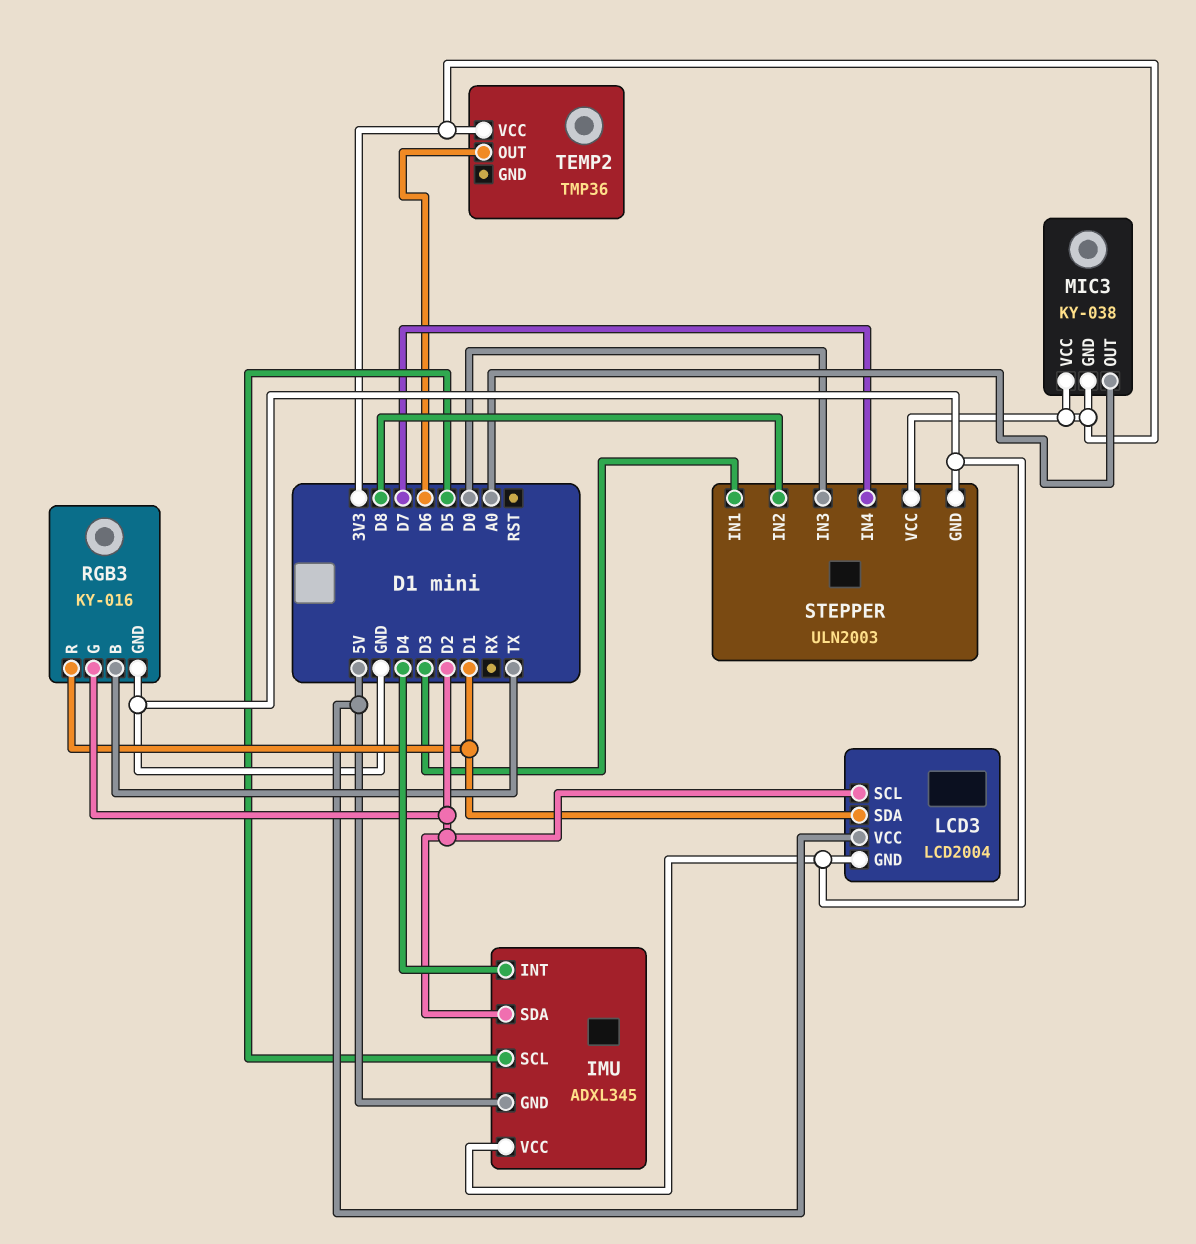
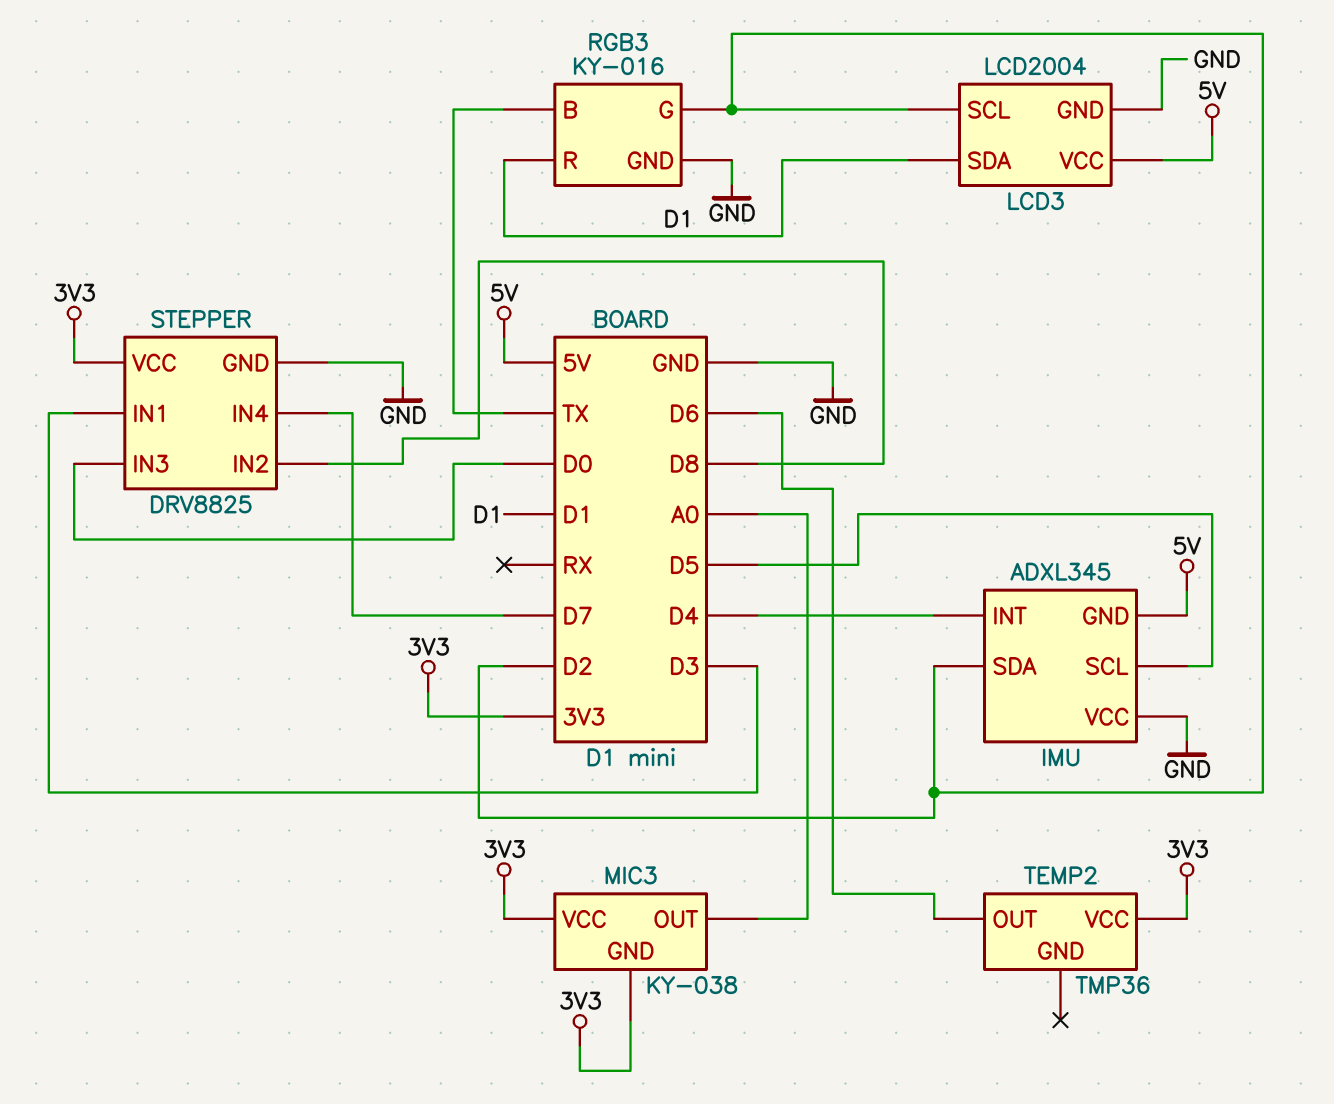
STEPPER: ULN2003 -> DRV8825

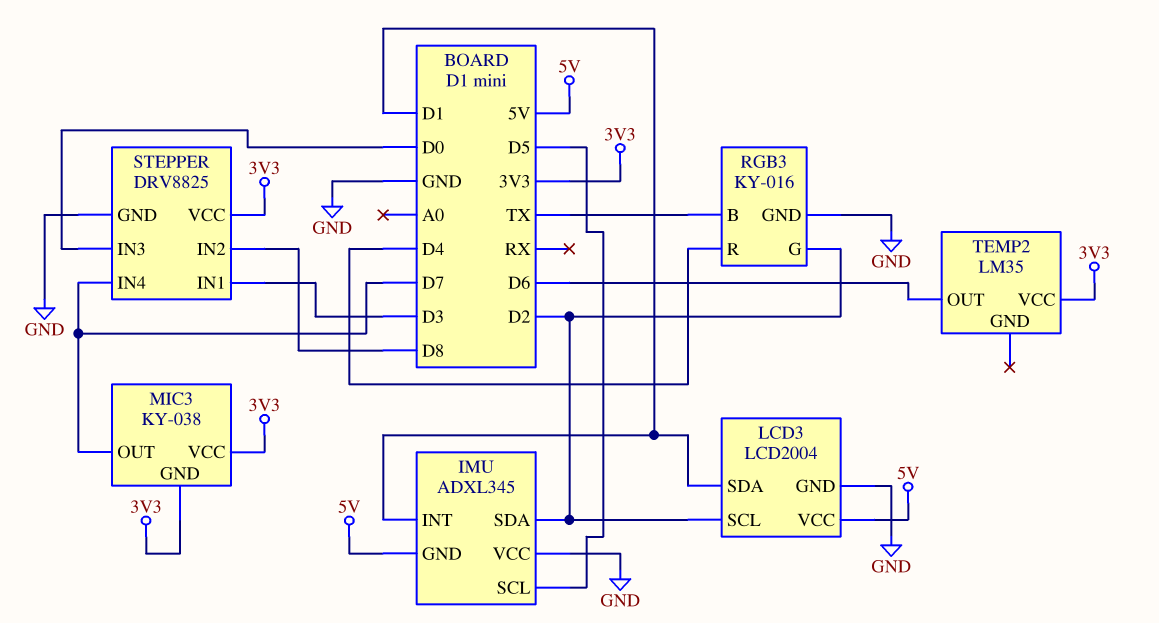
IMU pin INT: D4 -> D1
MIC3 pin OUT: A0 -> D7
RGB3 pin R: D1 -> D4
TEMP2: TMP36 -> LM35

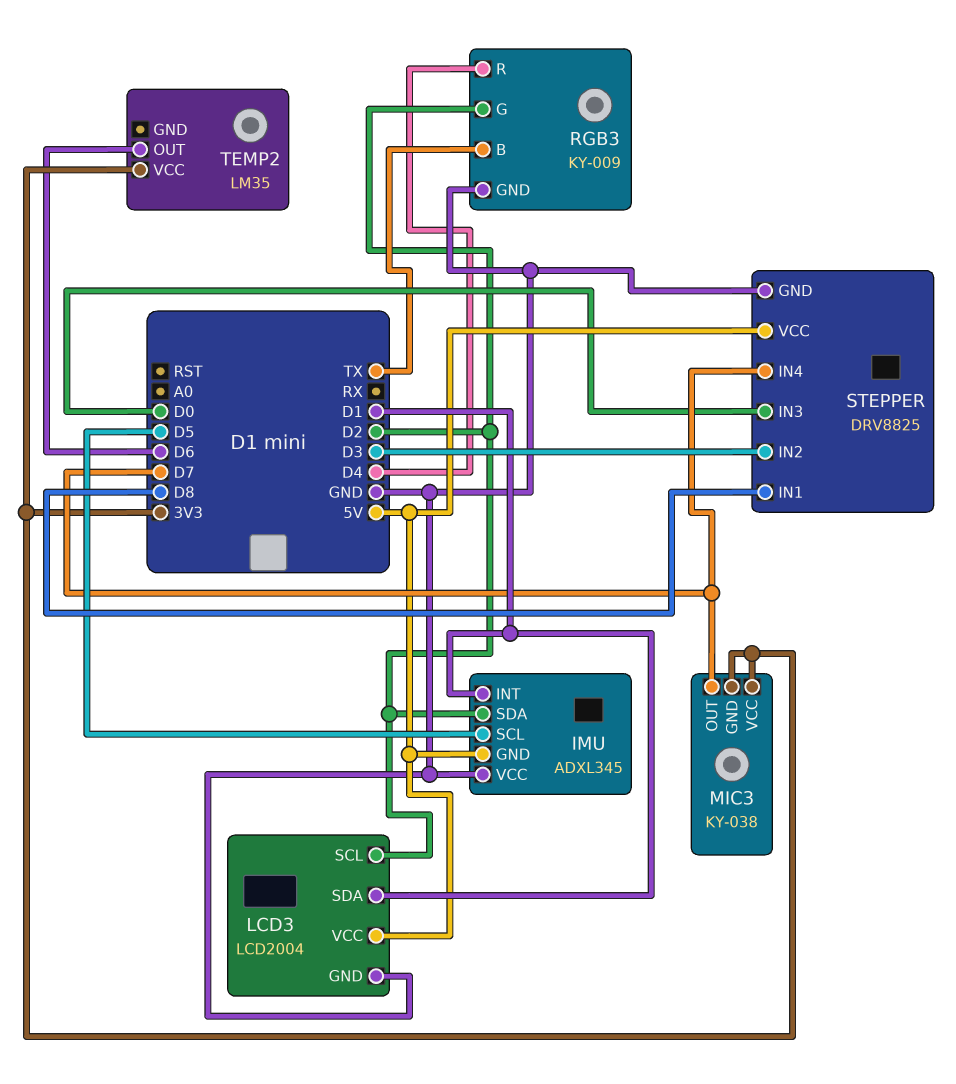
RGB3: KY-016 -> KY-009
STEPPER pin IN1: D3 -> D8
STEPPER pin IN2: D8 -> D3
STEPPER pin VCC: 3V3 -> 5V

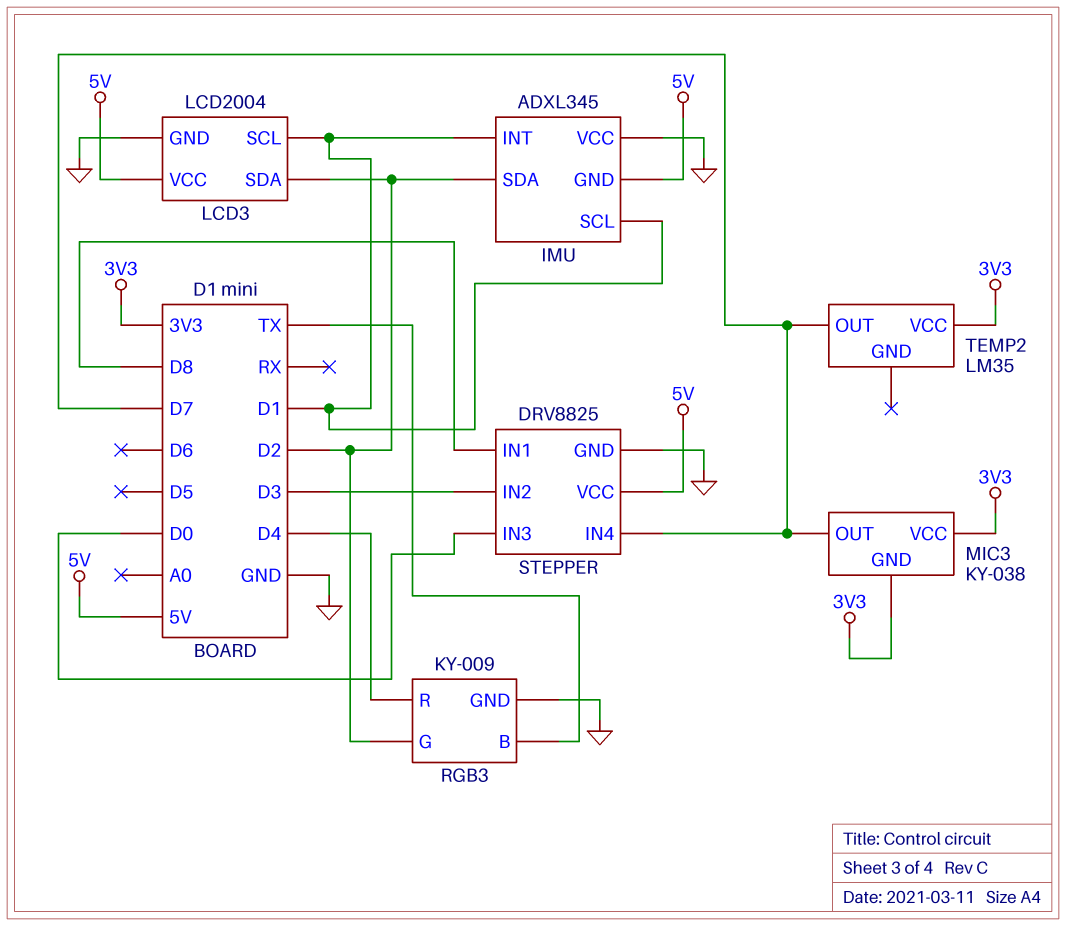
IMU pin SCL: D5 -> D1
LCD3 pin SCL: D2 -> D1
LCD3 pin SDA: D1 -> D2
TEMP2 pin OUT: D6 -> D7

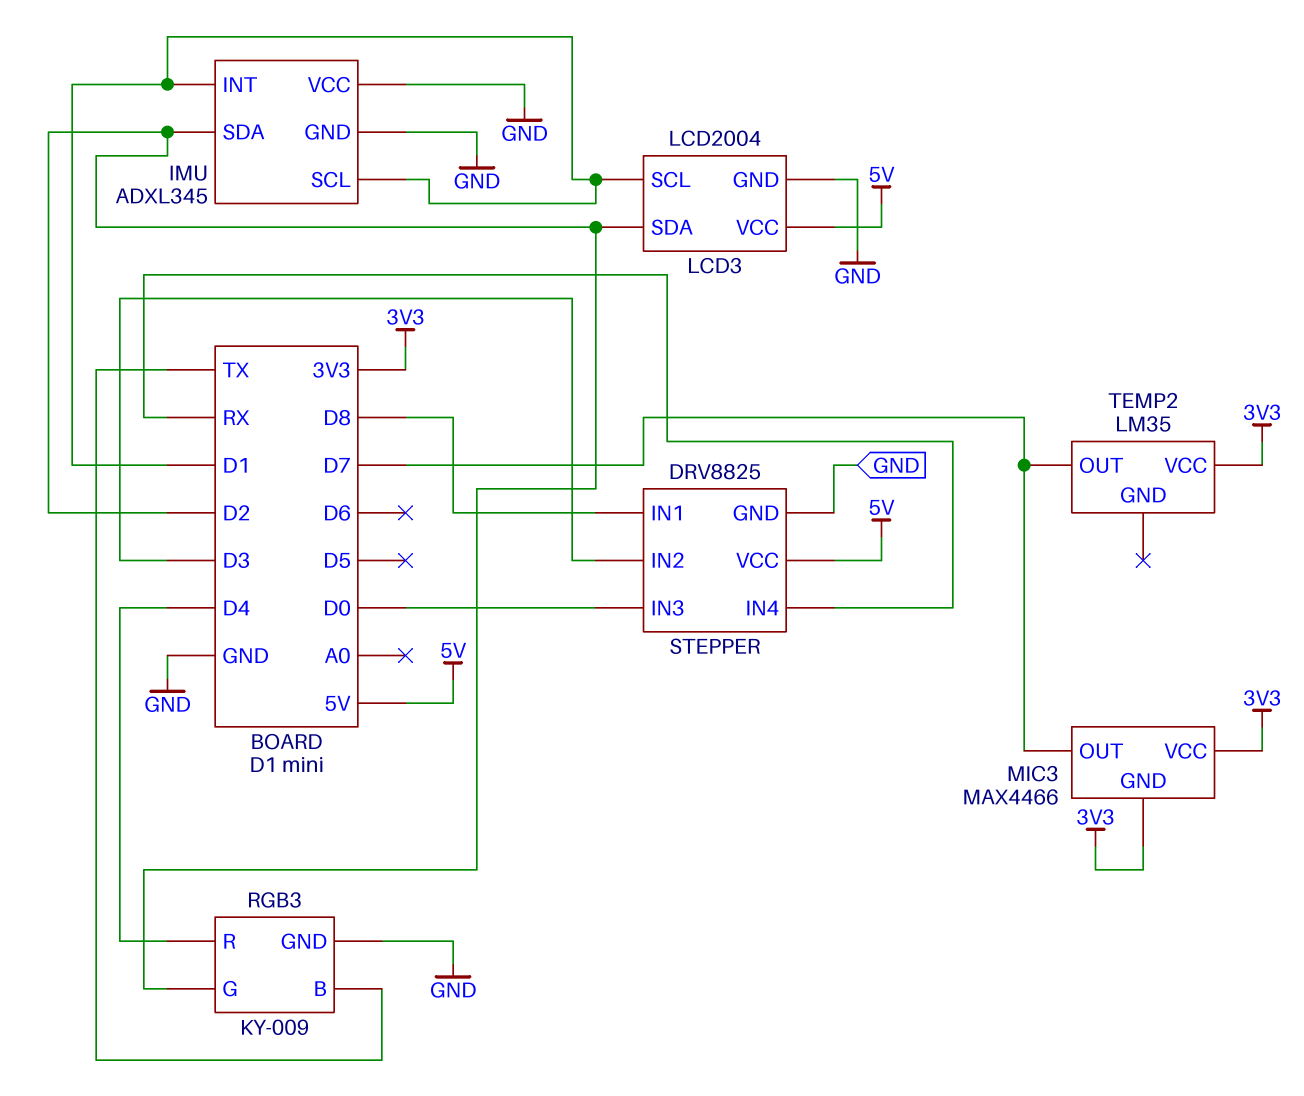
IMU pin GND: 5V -> GND
MIC3: KY-038 -> MAX4466
STEPPER pin IN4: D7 -> RX

